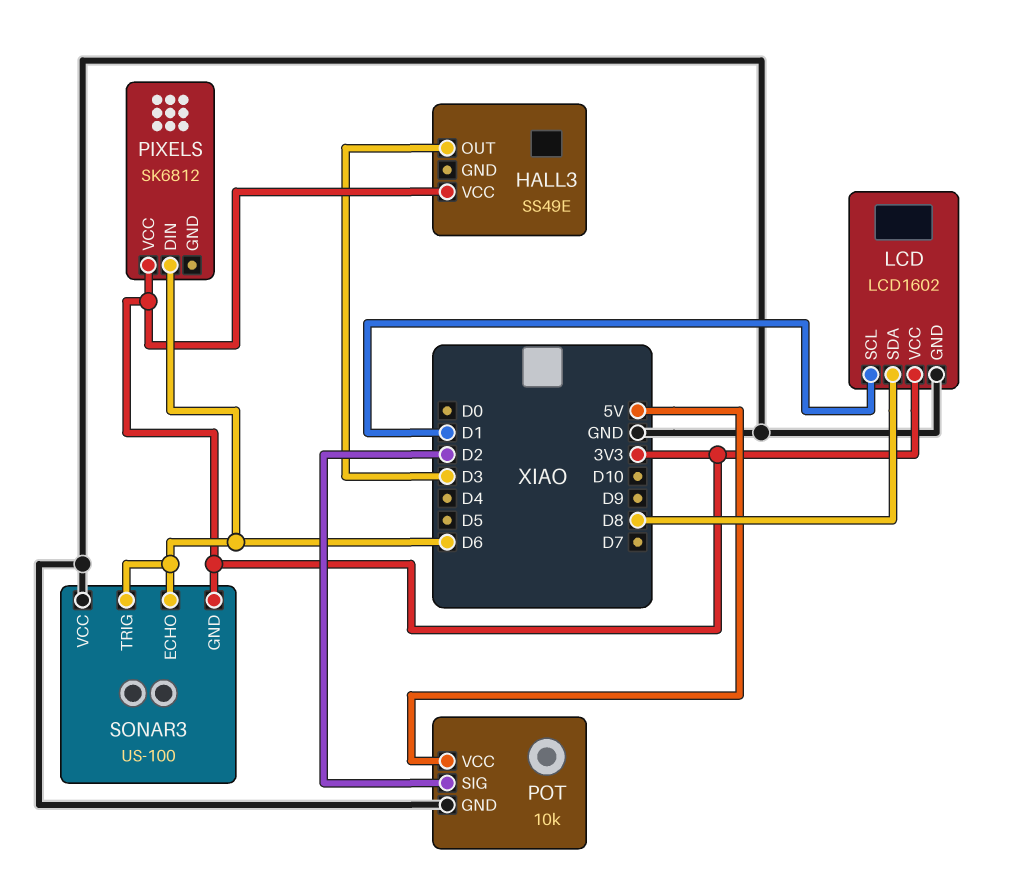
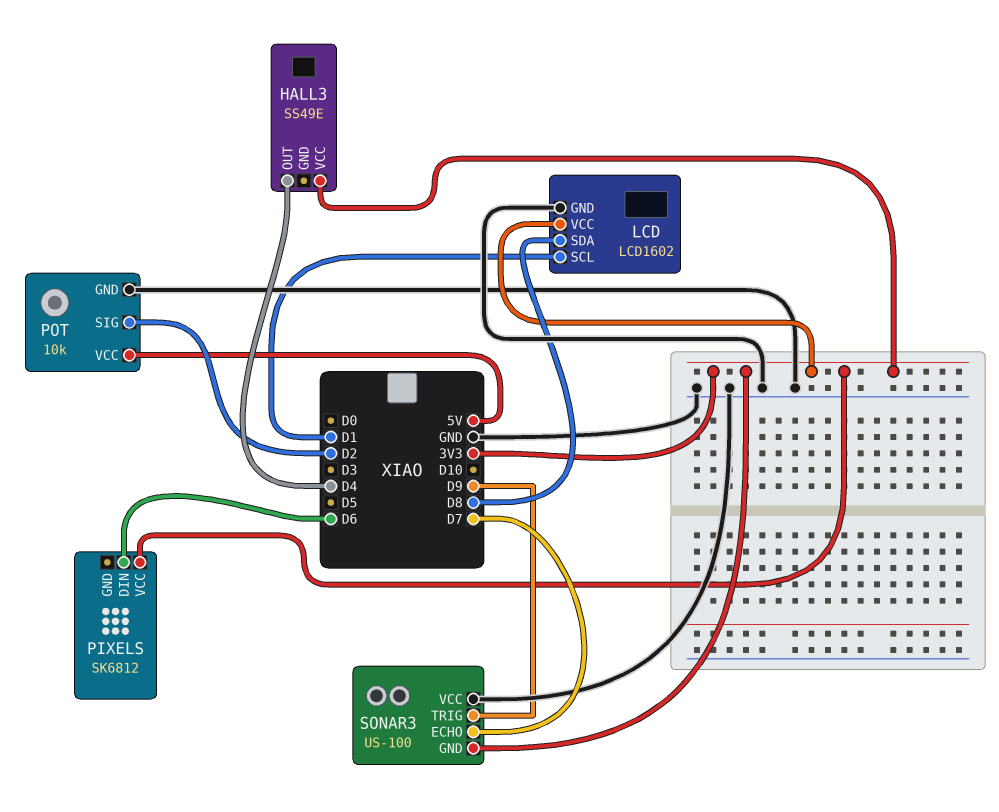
HALL3 pin OUT: D3 -> D4
SONAR3 pin ECHO: D6 -> D7
SONAR3 pin TRIG: D6 -> D9

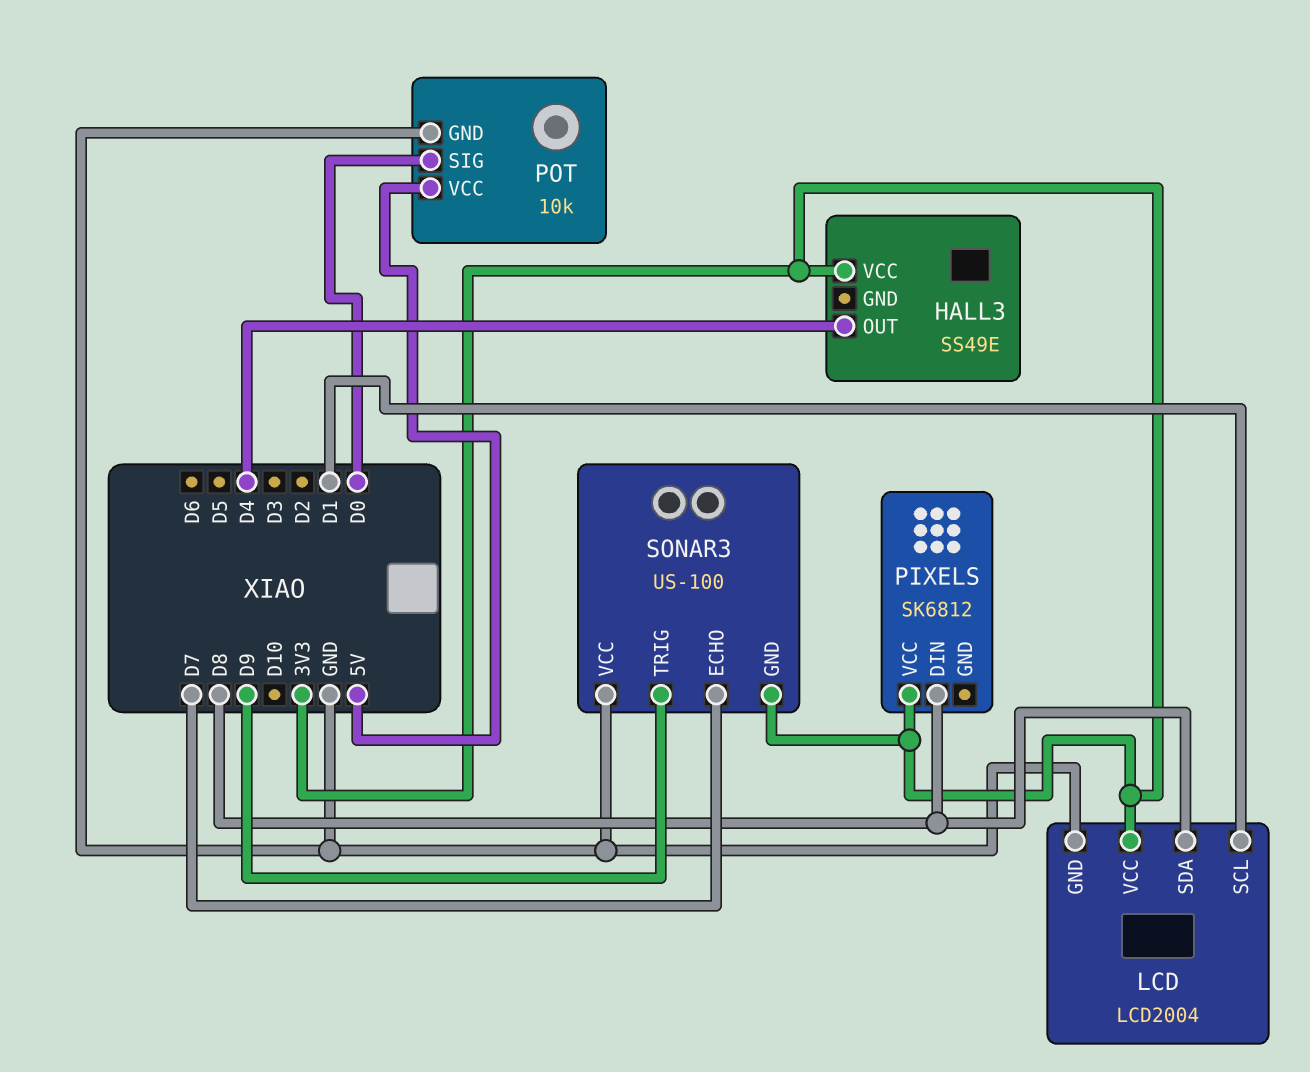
LCD: LCD1602 -> LCD2004
PIXELS pin DIN: D6 -> D8
POT pin SIG: D2 -> D0

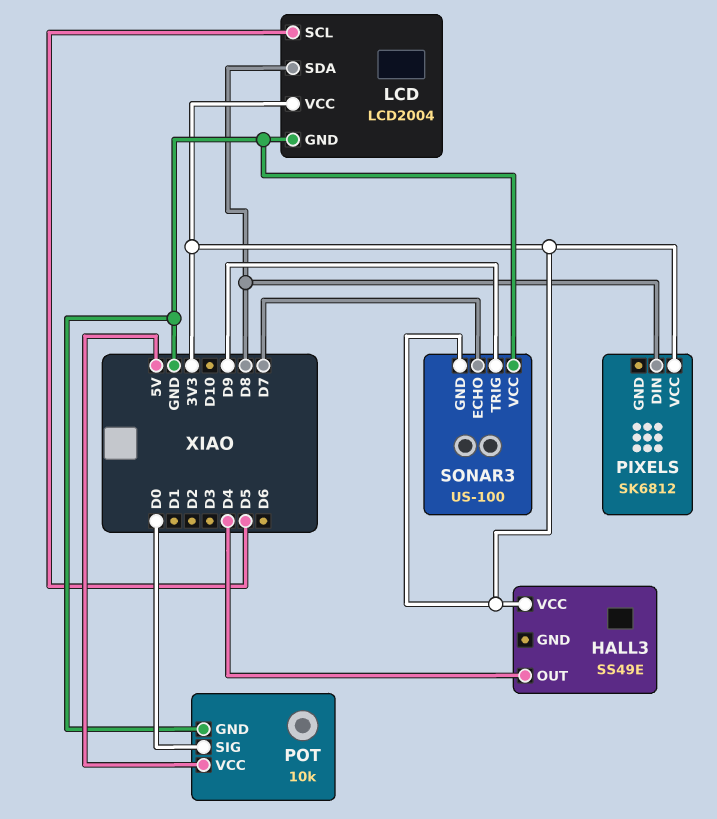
LCD pin SCL: D1 -> D5

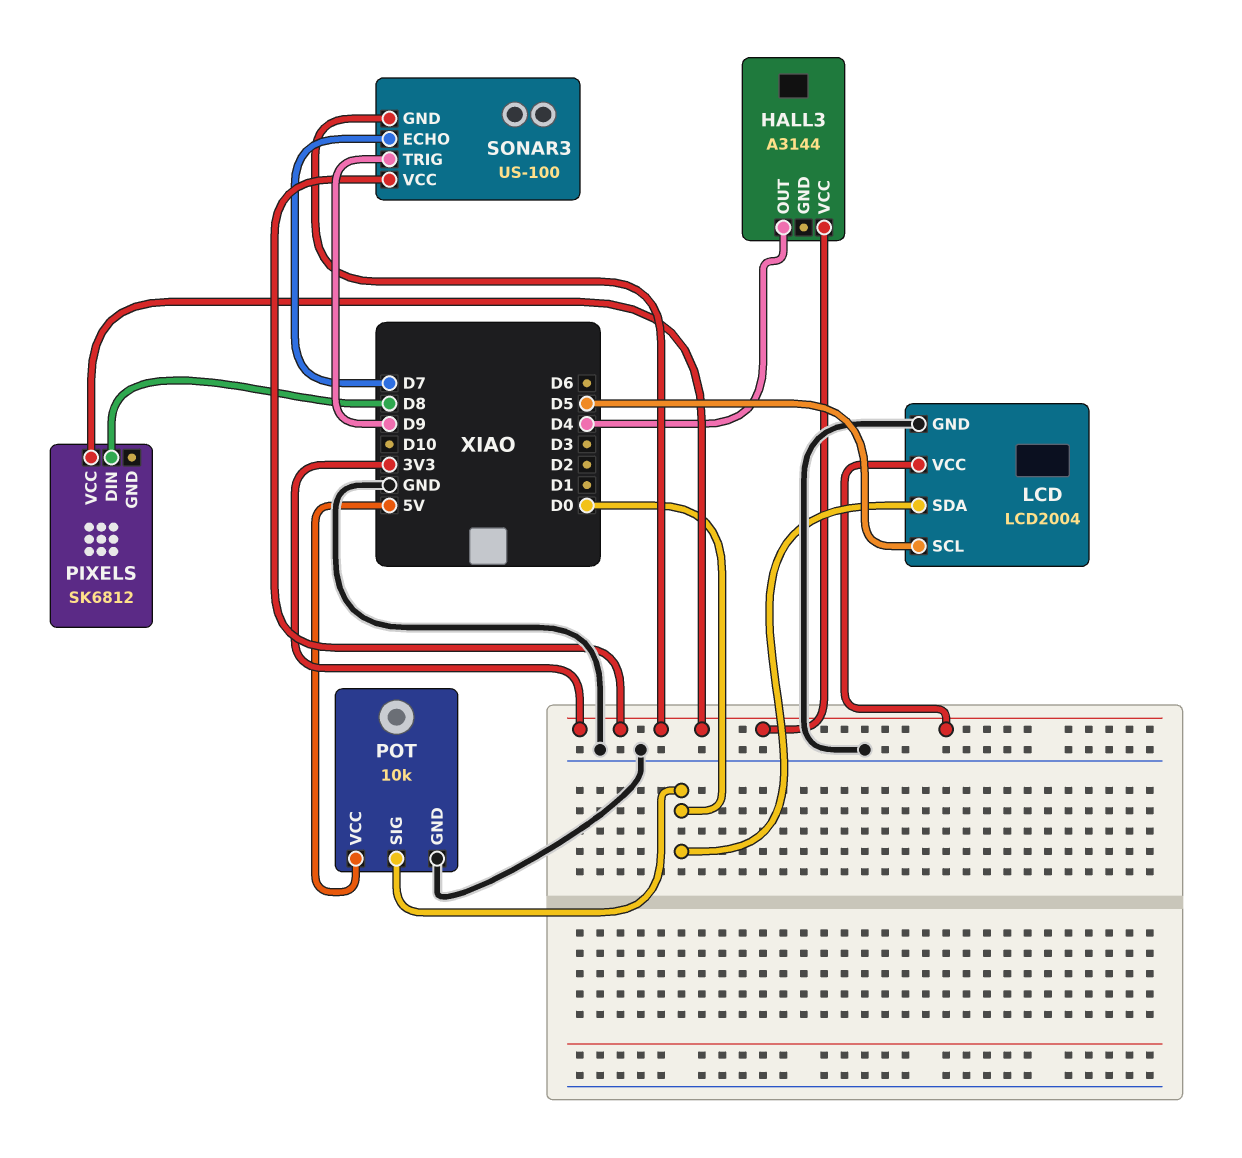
HALL3: SS49E -> A3144
LCD pin SDA: D8 -> D0
SONAR3 pin VCC: GND -> 3V3

